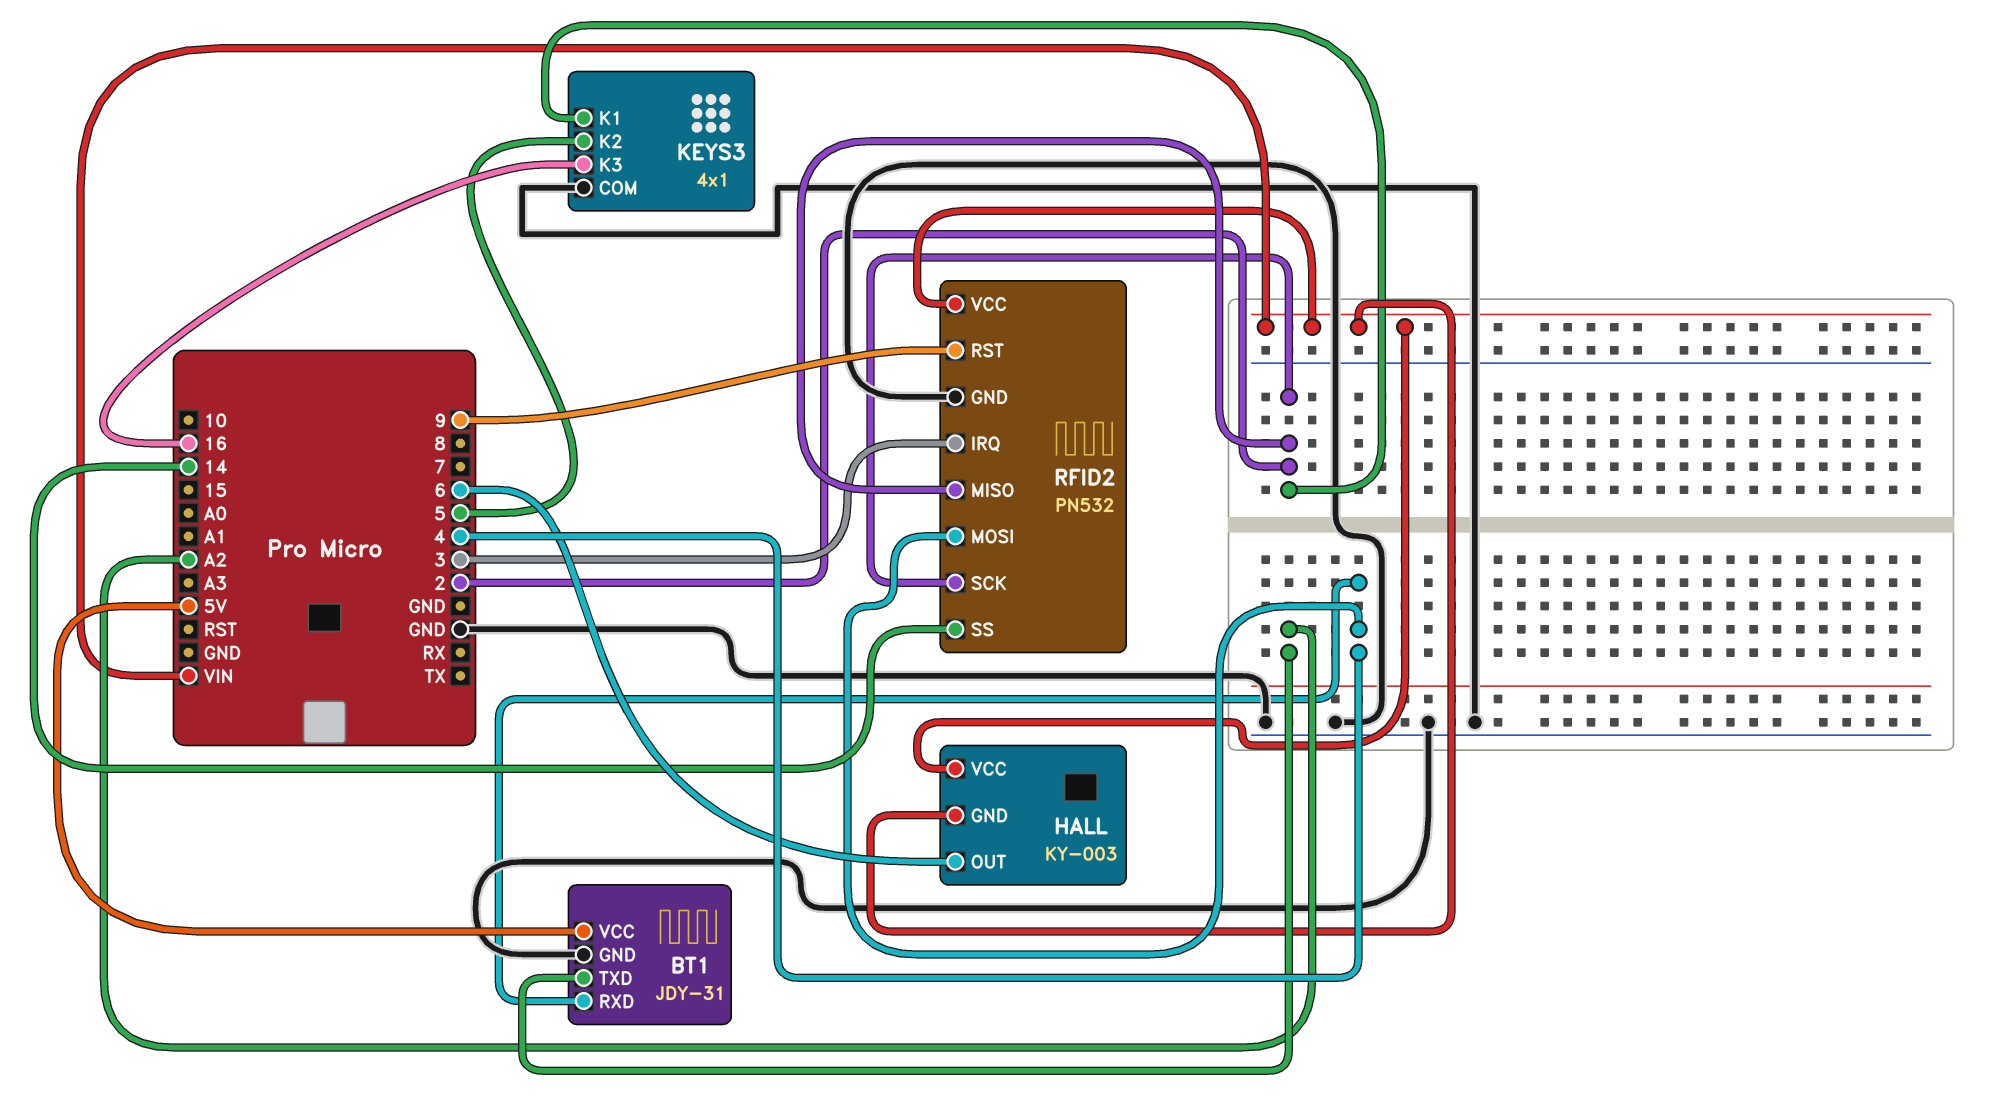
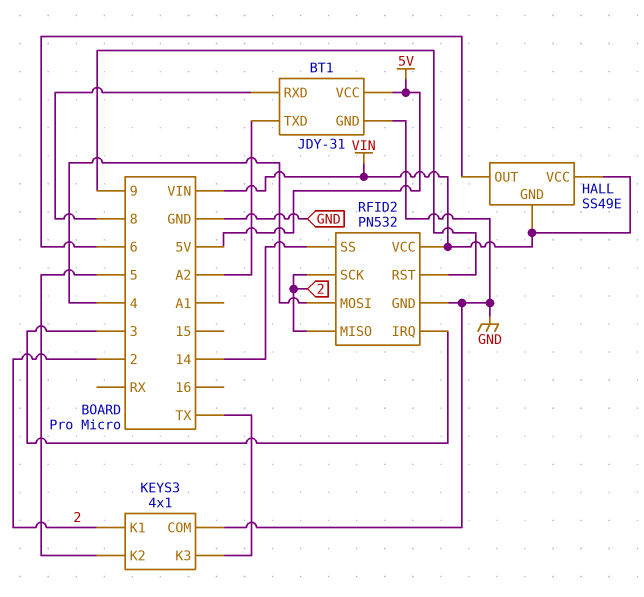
BT1 pin RXD: 4 -> 8
HALL: KY-003 -> SS49E
KEYS3 pin K3: 16 -> TX

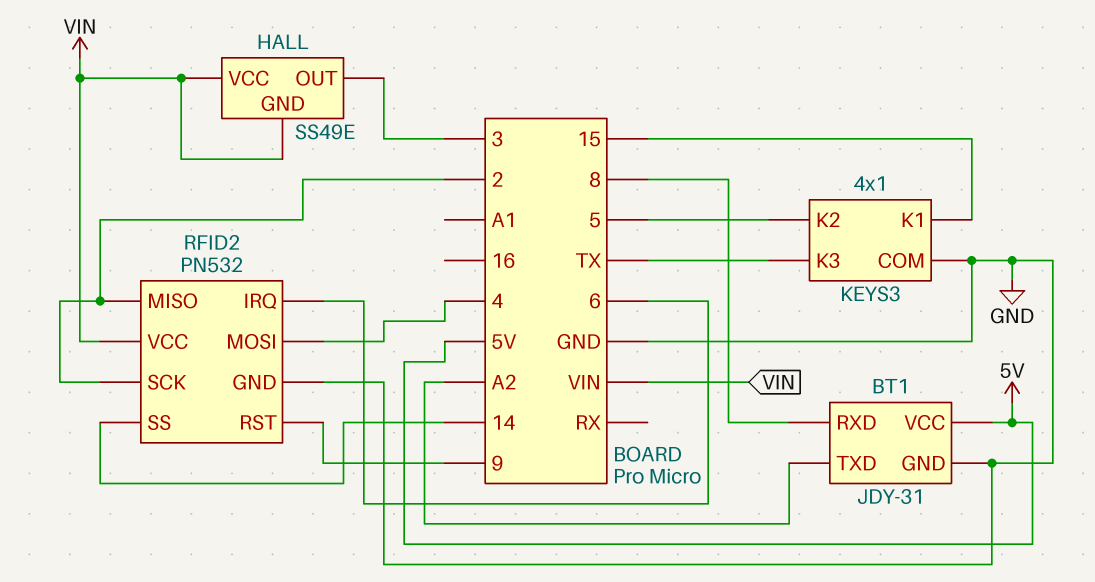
HALL pin OUT: 6 -> 3
KEYS3 pin K1: 2 -> 15
RFID2 pin IRQ: 3 -> 6

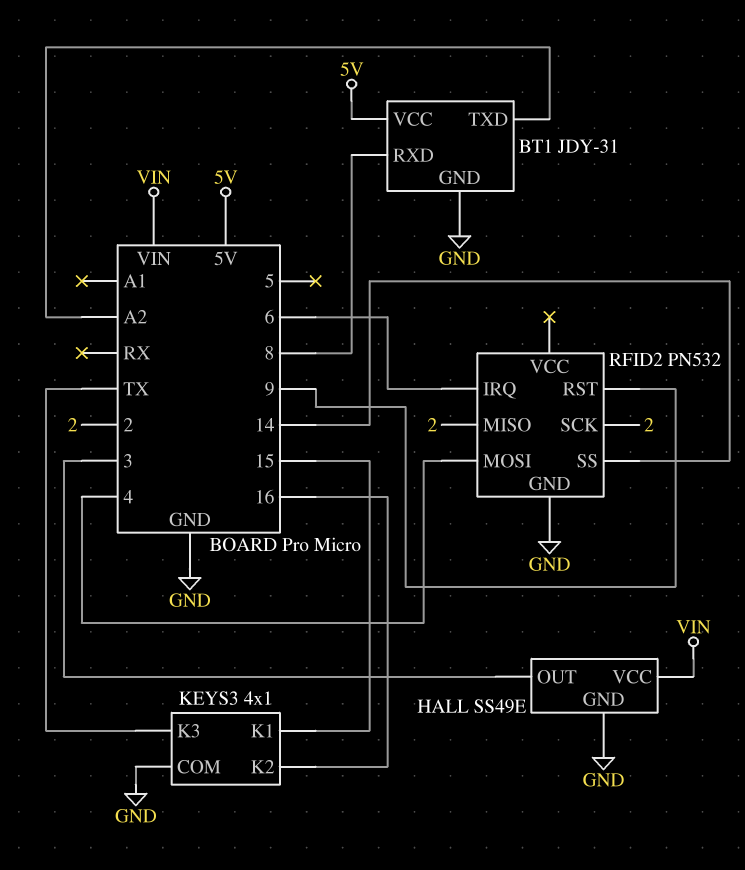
HALL pin GND: VIN -> GND
KEYS3 pin K2: 5 -> 16
RFID2 pin VCC: VIN -> none

